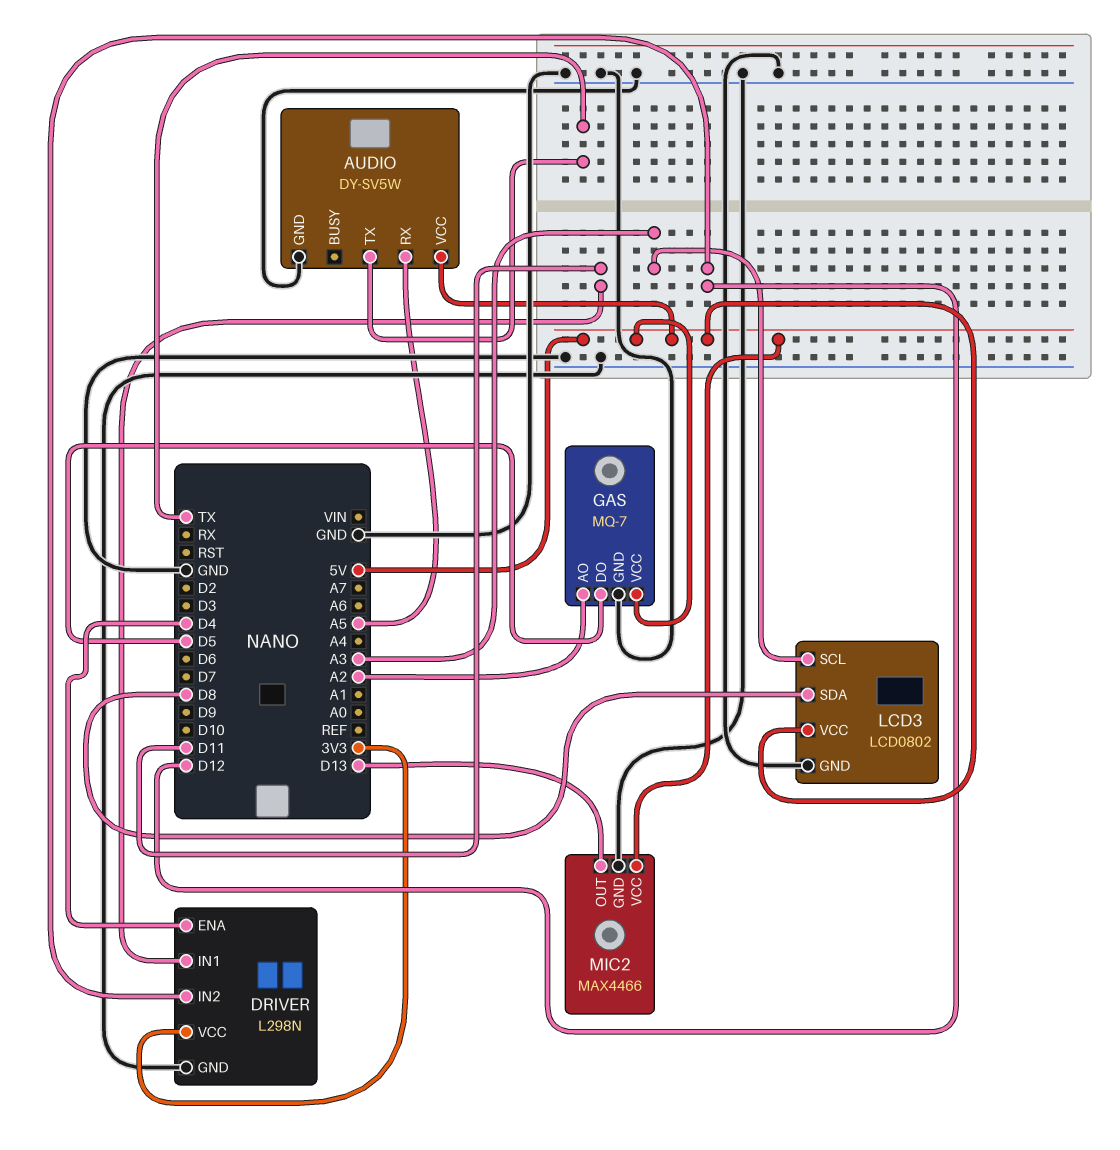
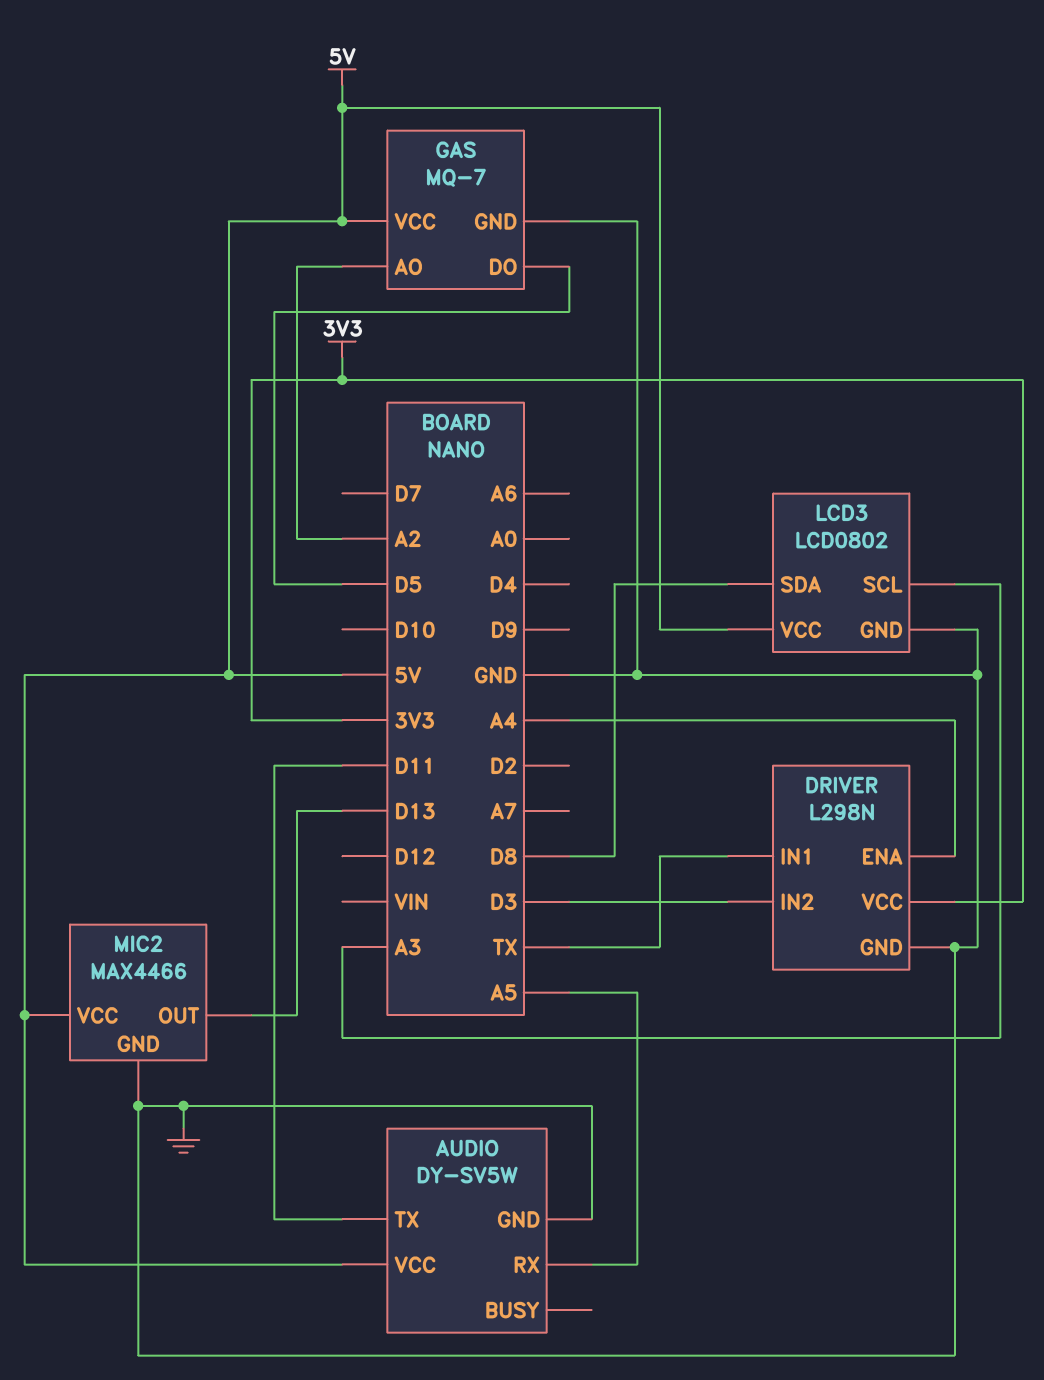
AUDIO pin TX: TX -> D11
DRIVER pin ENA: D4 -> A4
DRIVER pin IN1: D11 -> TX
DRIVER pin IN2: D12 -> D3

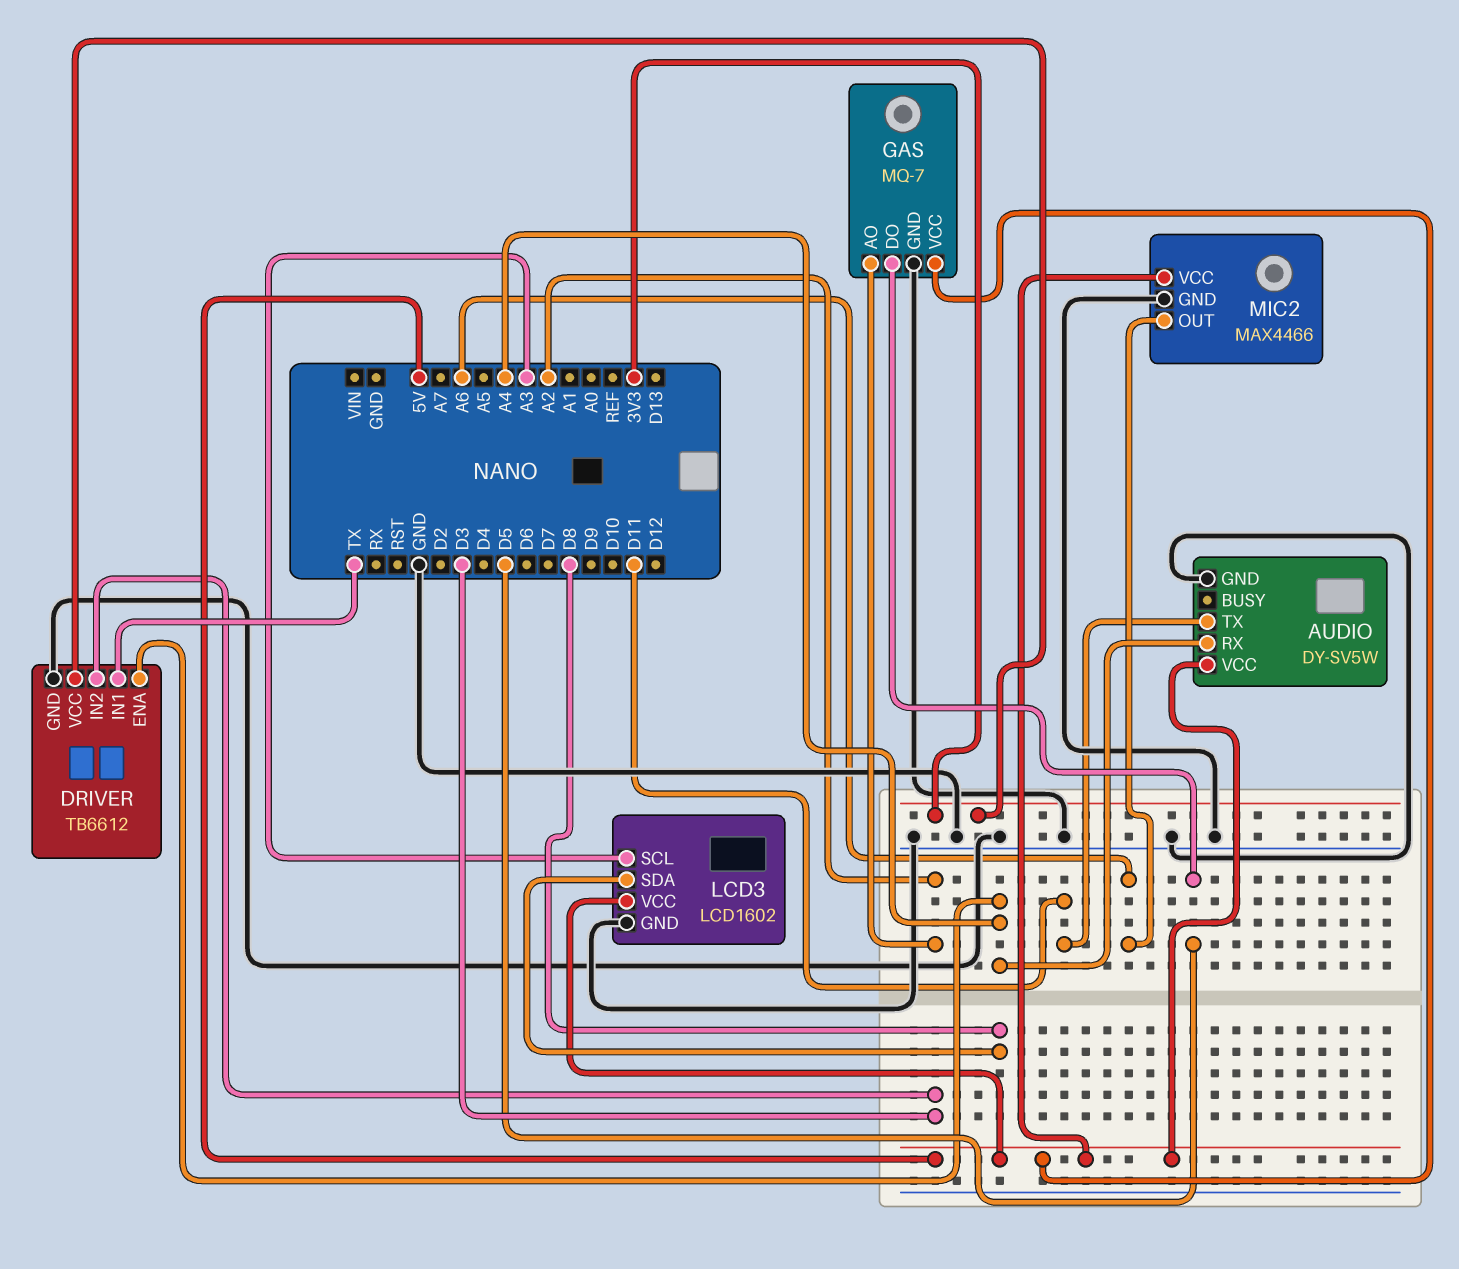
AUDIO pin RX: A5 -> A4
DRIVER: L298N -> TB6612
LCD3: LCD0802 -> LCD1602
MIC2 pin OUT: D13 -> A6

